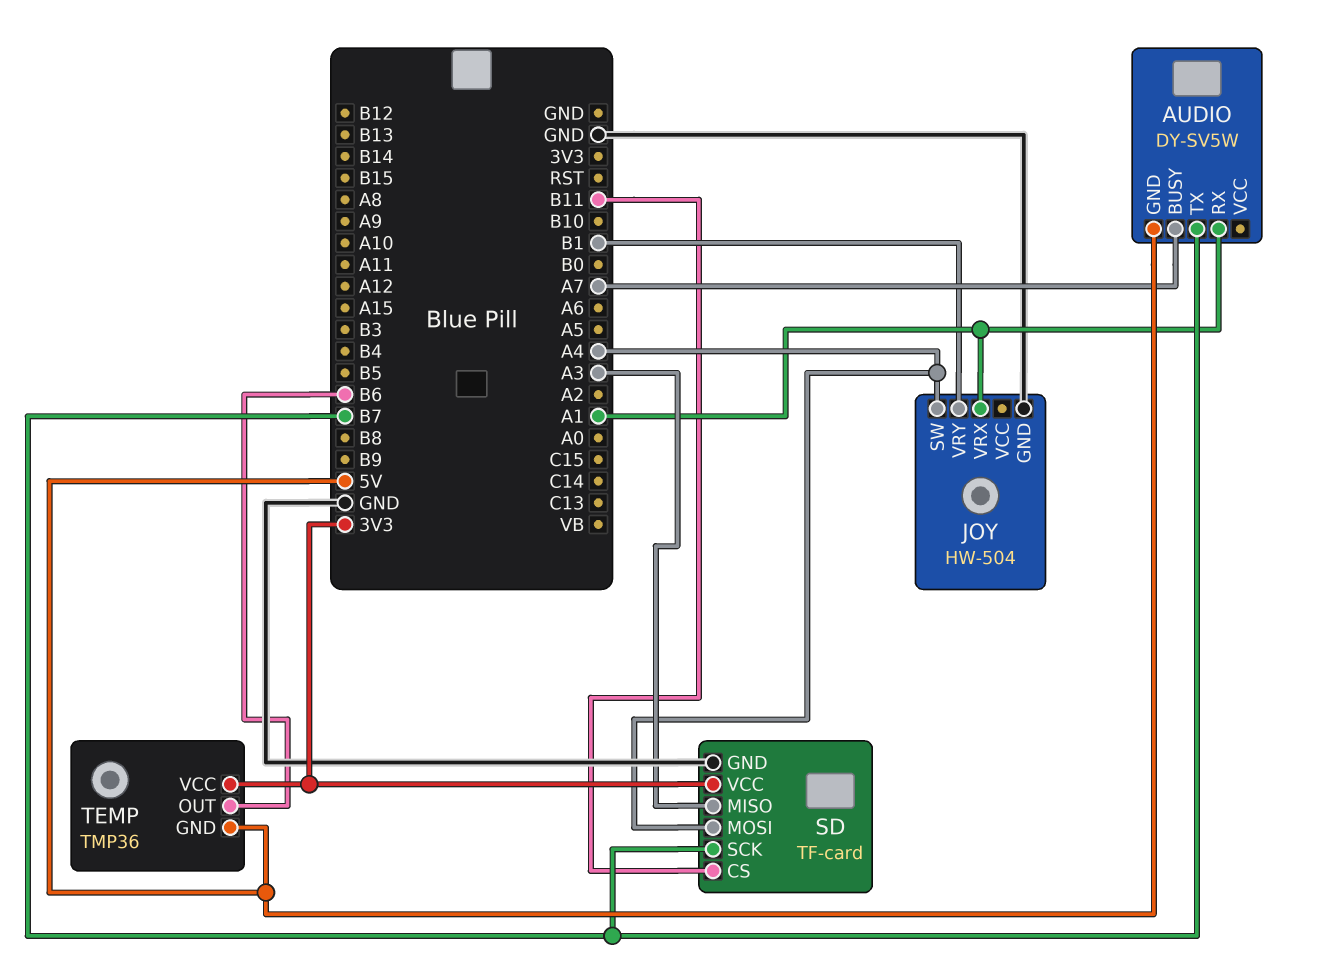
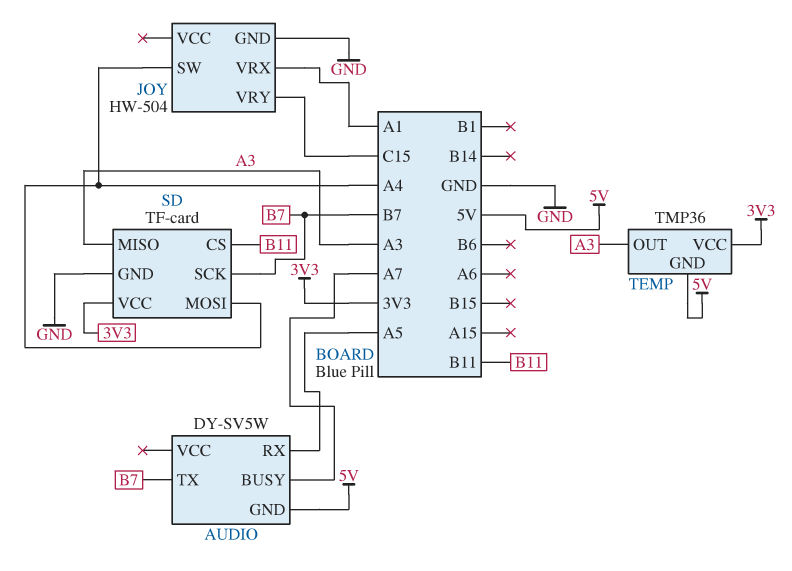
AUDIO pin RX: A1 -> A5
JOY pin VRY: B1 -> C15
TEMP pin OUT: B6 -> A3

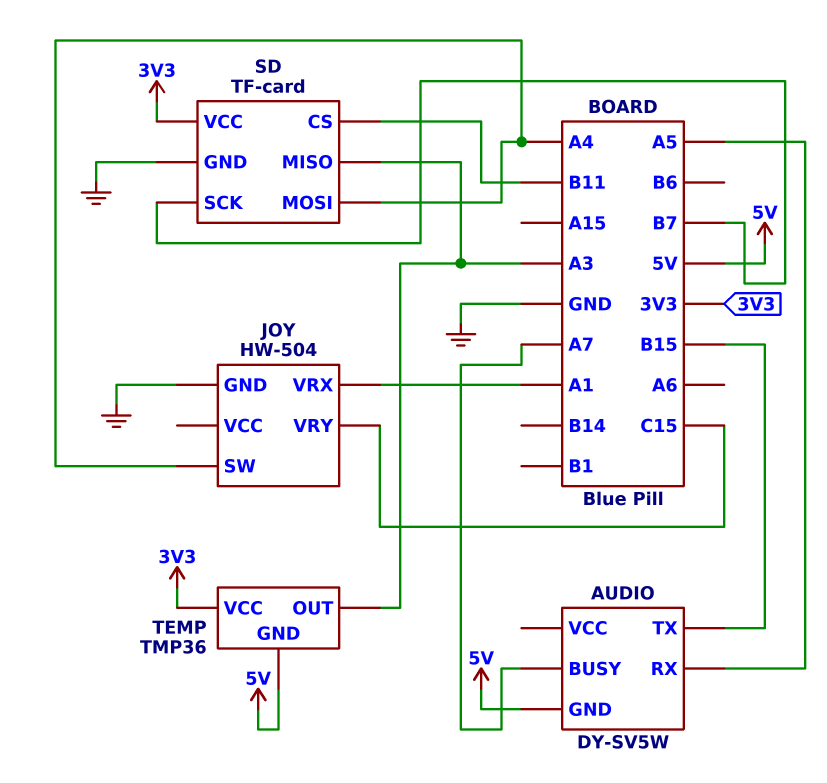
AUDIO pin TX: B7 -> B15

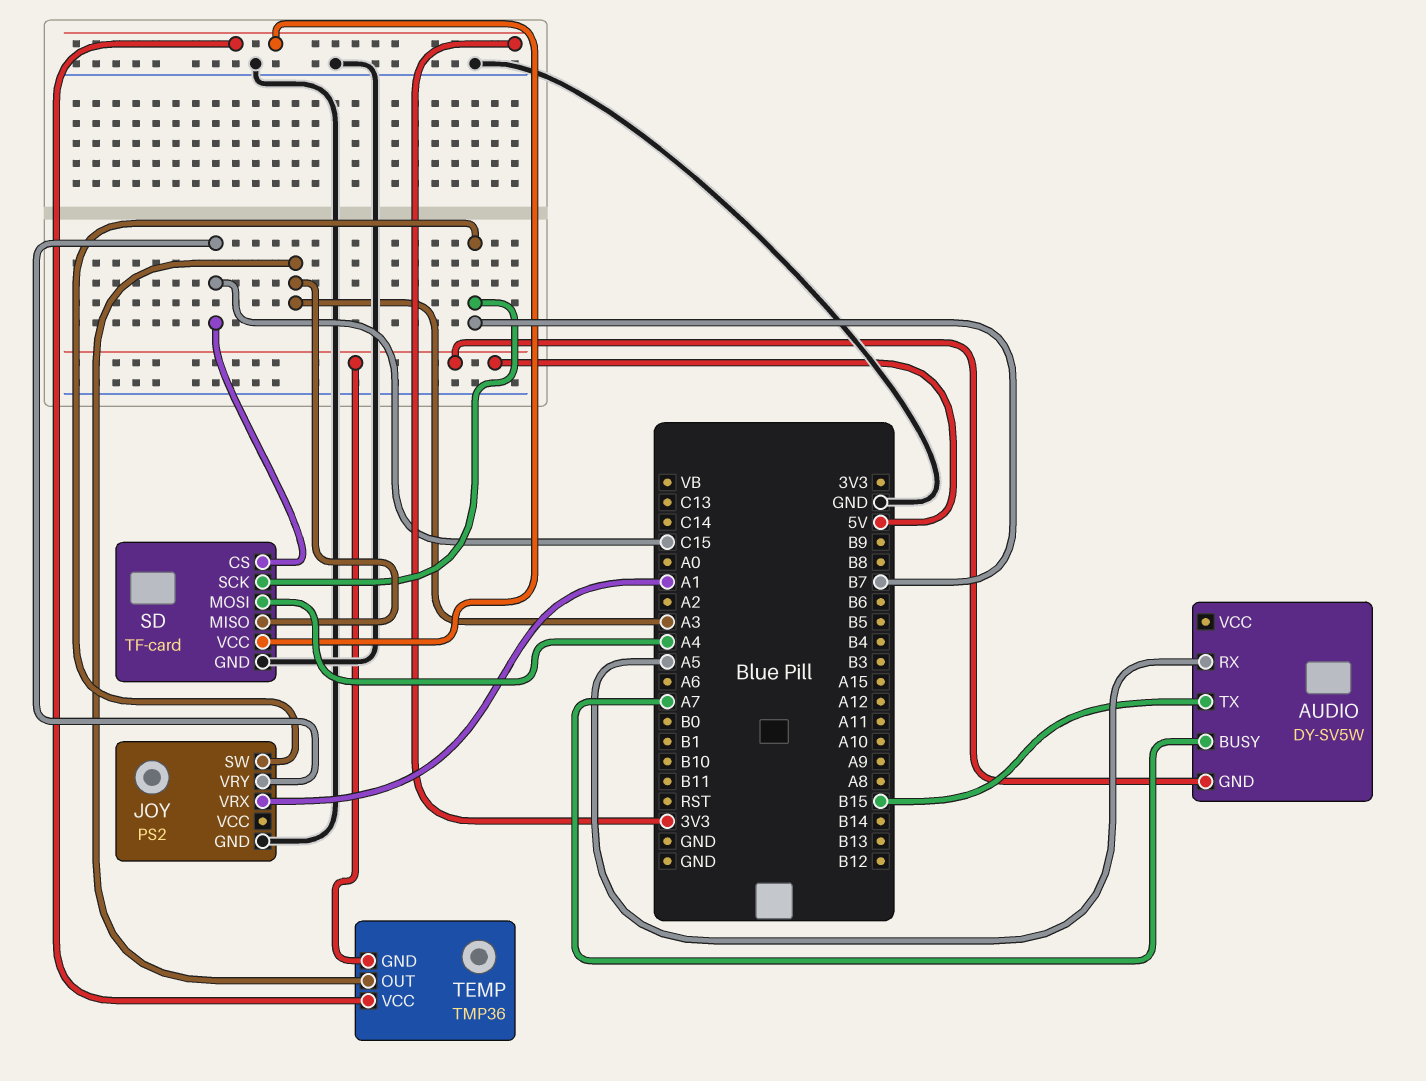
JOY: HW-504 -> PS2
JOY pin SW: A4 -> B7
SD pin CS: B11 -> C15

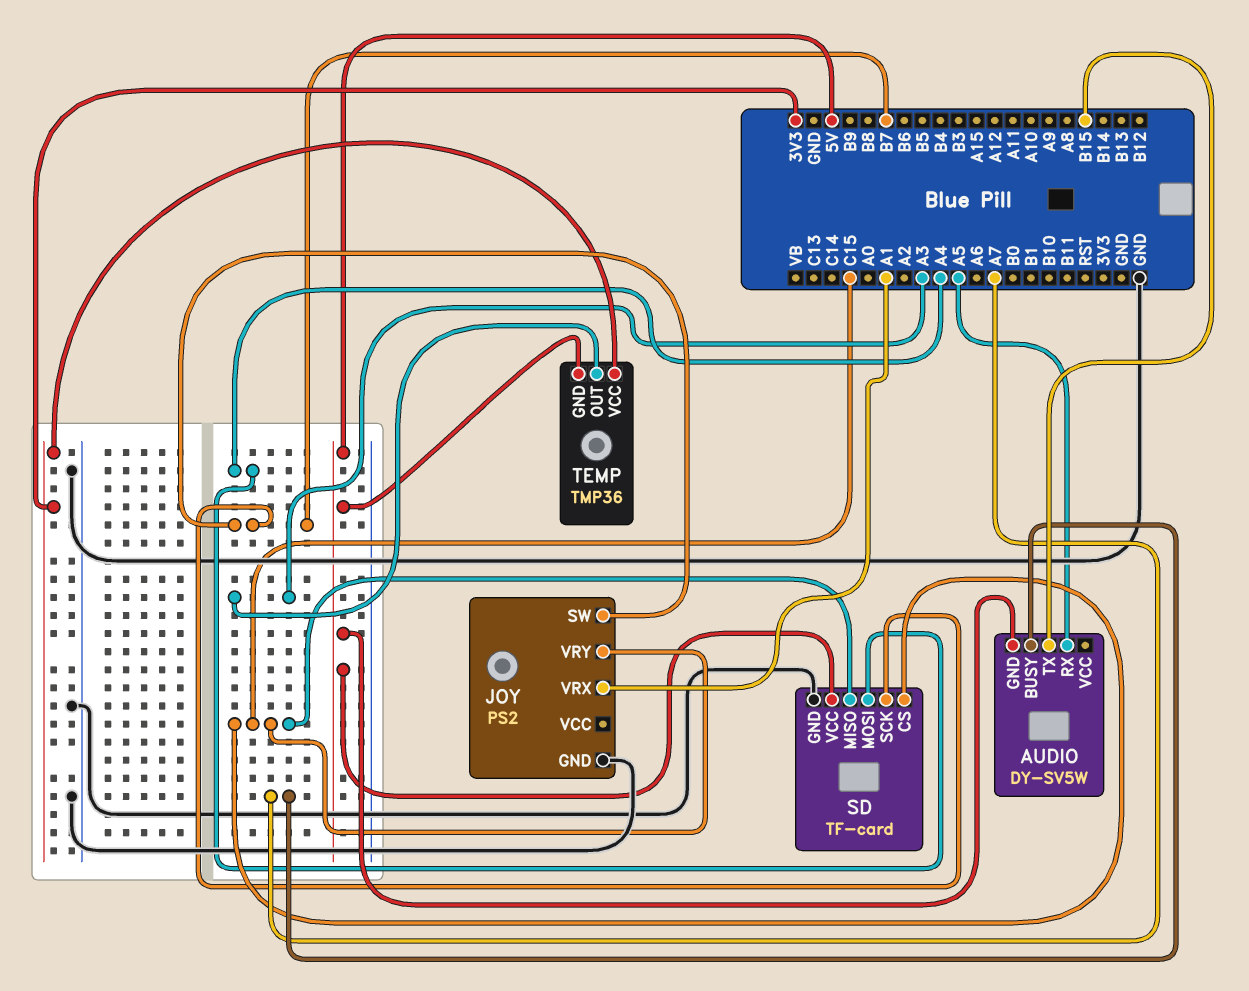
SD pin MISO: A3 -> C15
SD pin VCC: 3V3 -> 5V

